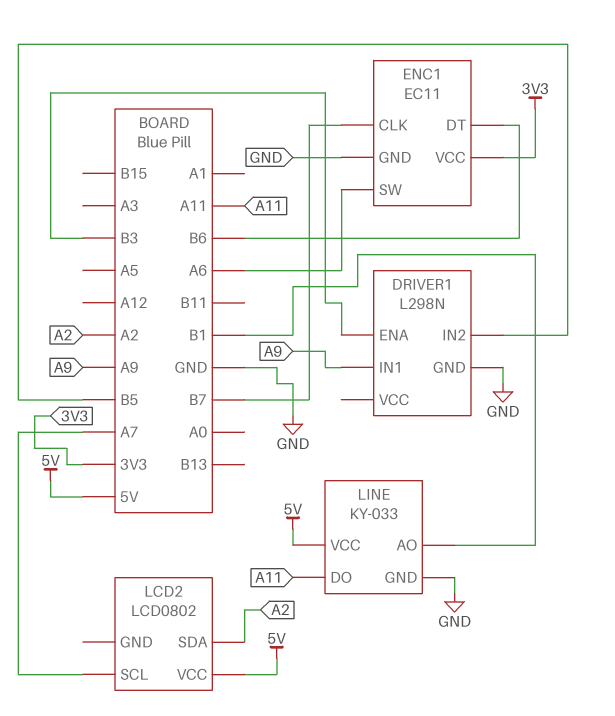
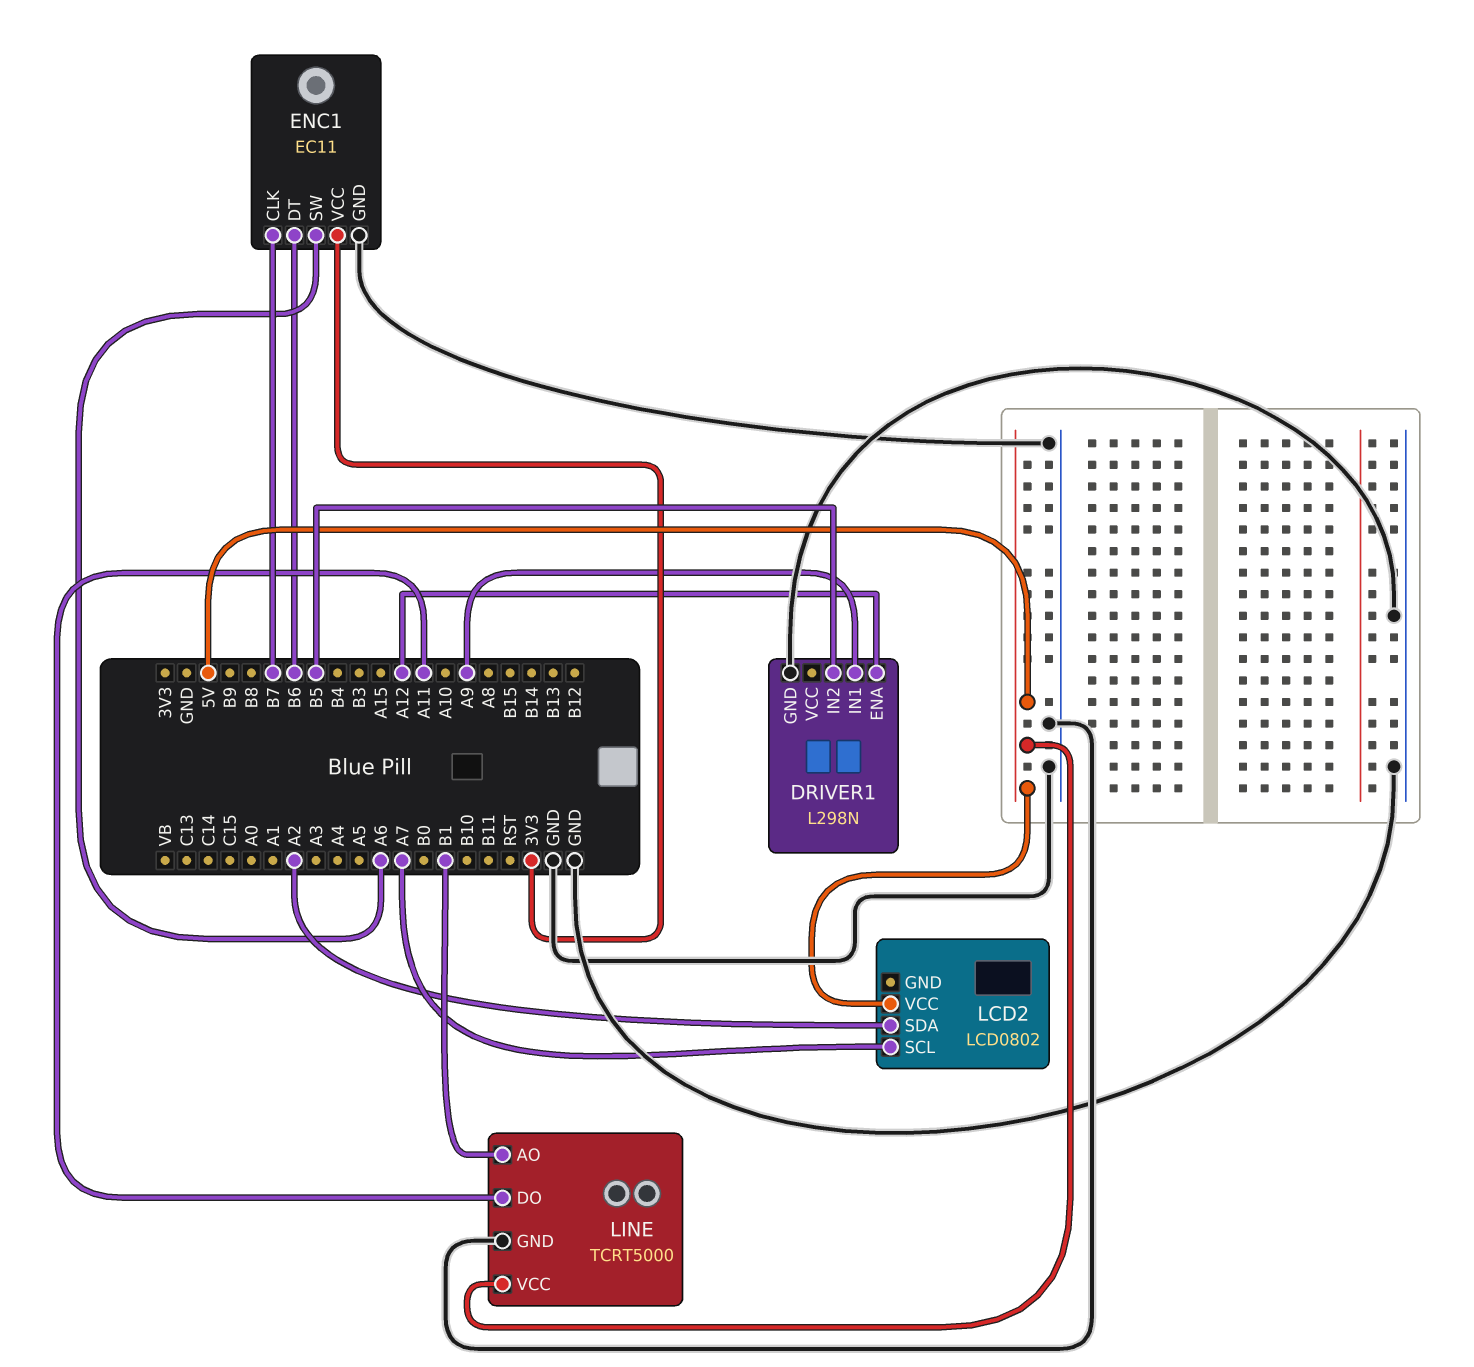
DRIVER1 pin ENA: B3 -> A12
LINE: KY-033 -> TCRT5000

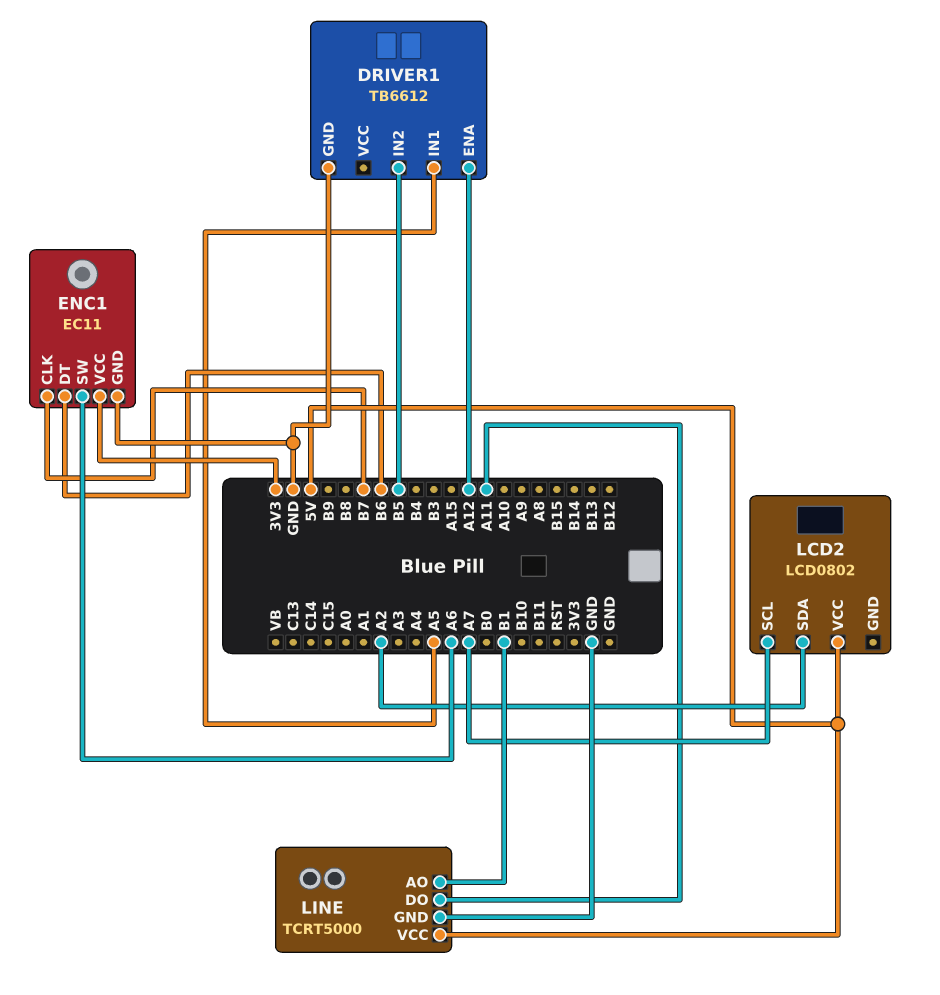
DRIVER1: L298N -> TB6612
DRIVER1 pin IN1: A9 -> A5

